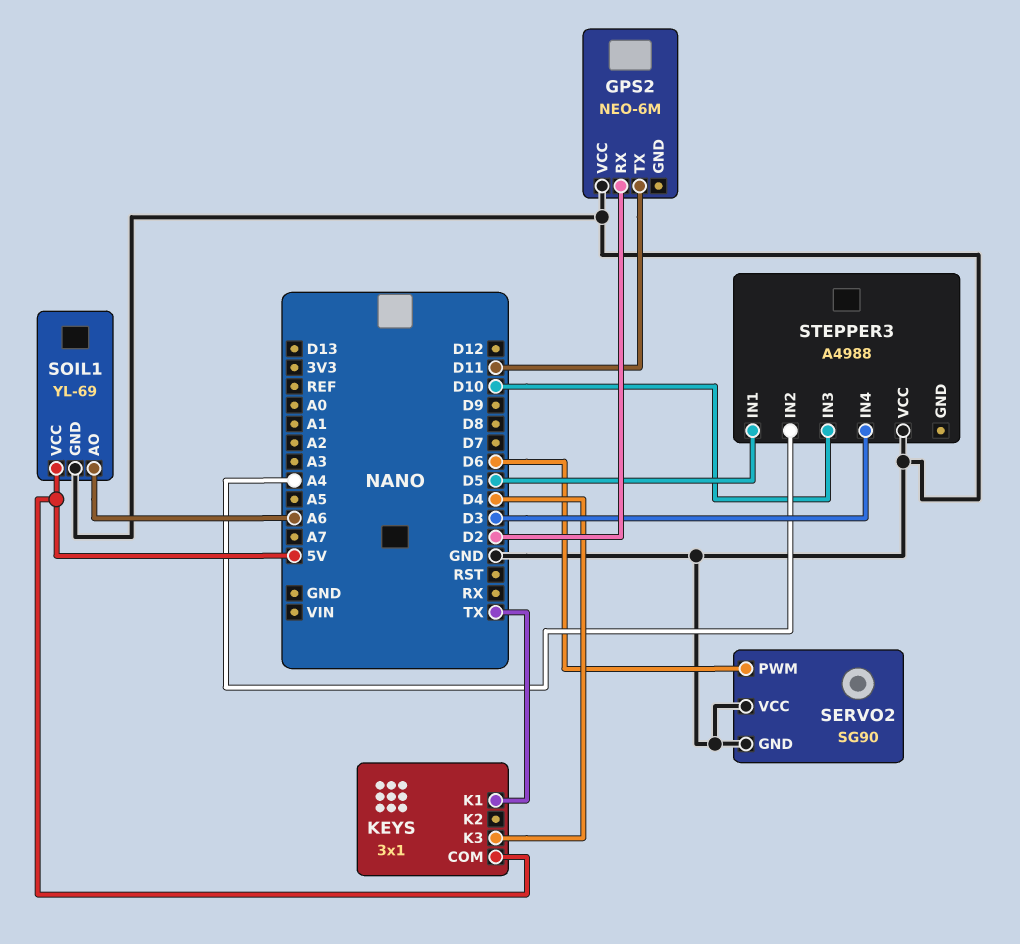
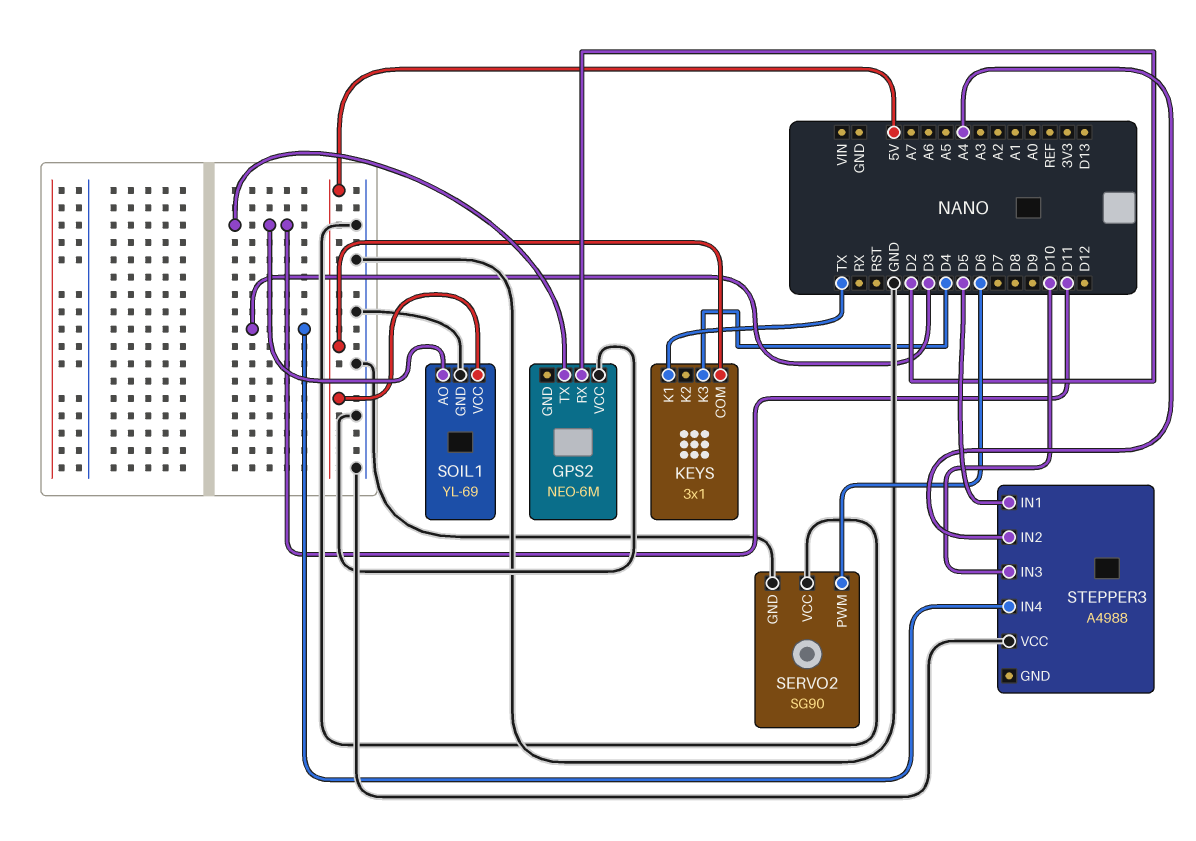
SOIL1 pin AO: A6 -> D11

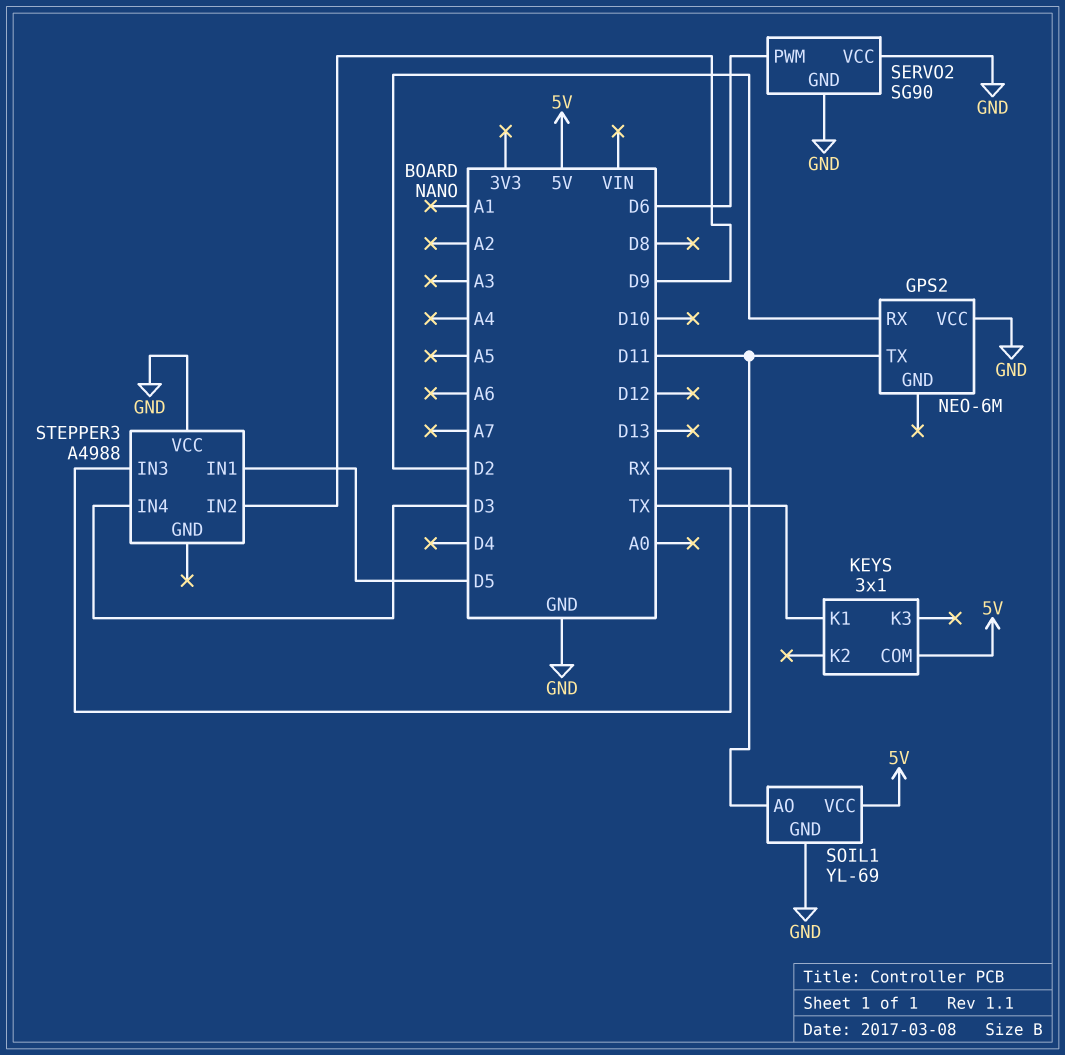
KEYS pin K3: D4 -> none
STEPPER3 pin IN2: A4 -> D9
STEPPER3 pin IN3: D10 -> RX

